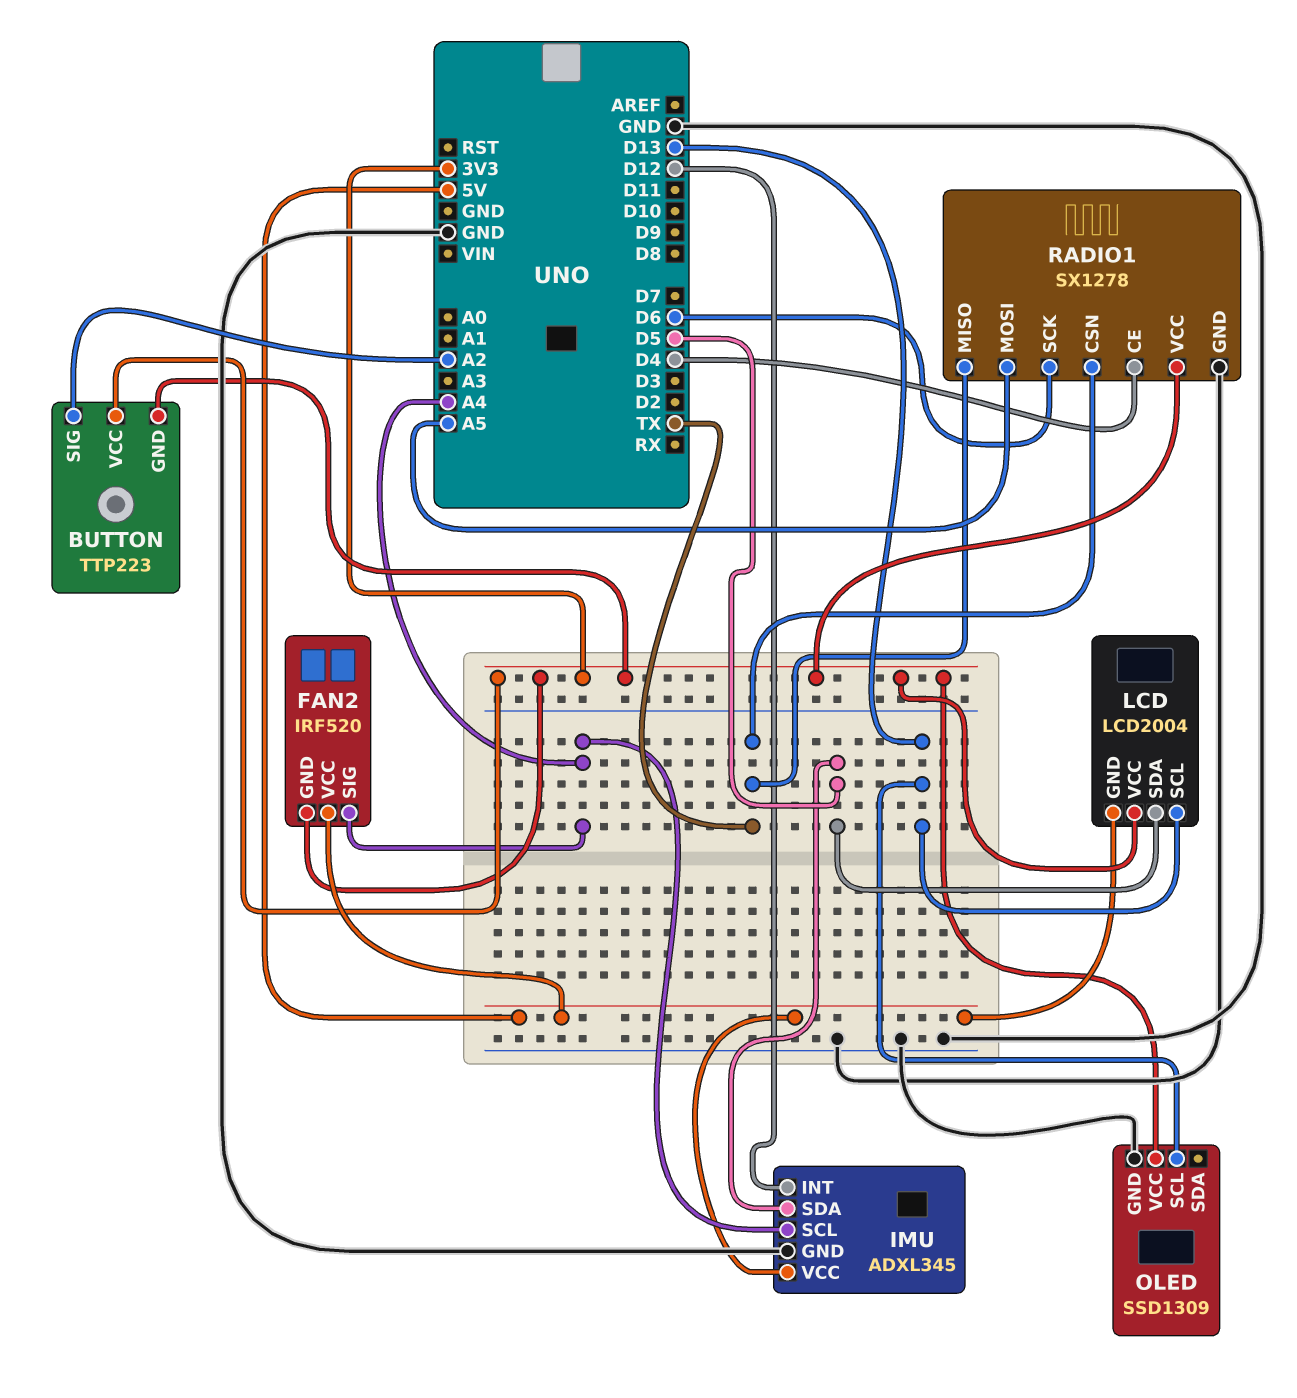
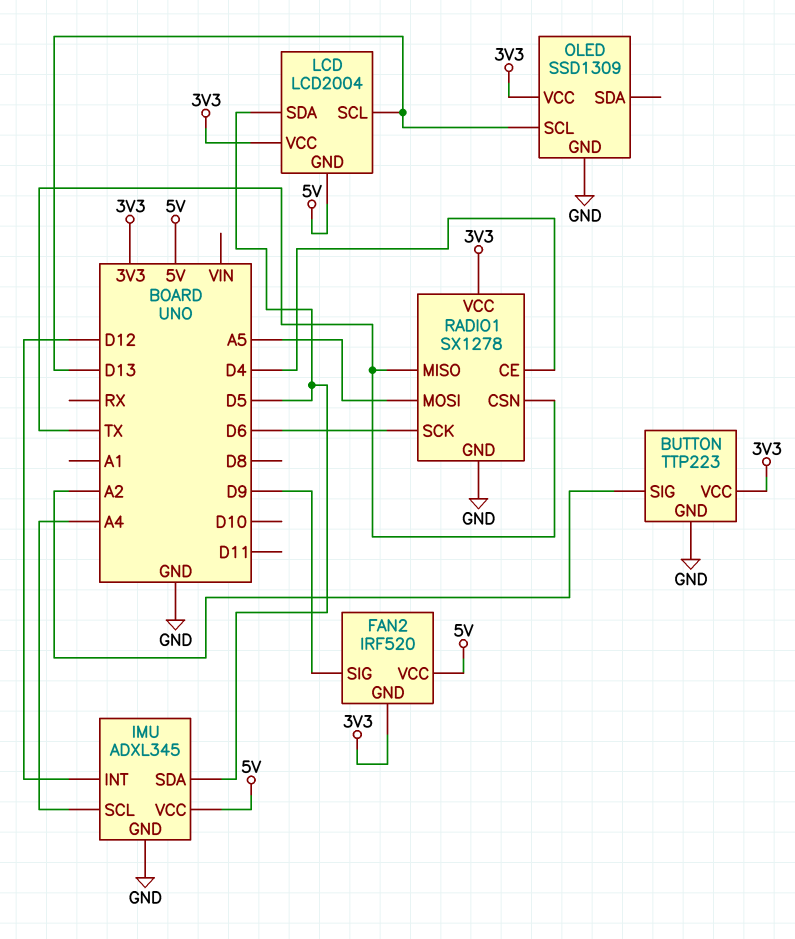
BUTTON pin GND: 3V3 -> GND
FAN2 pin SIG: A4 -> D9

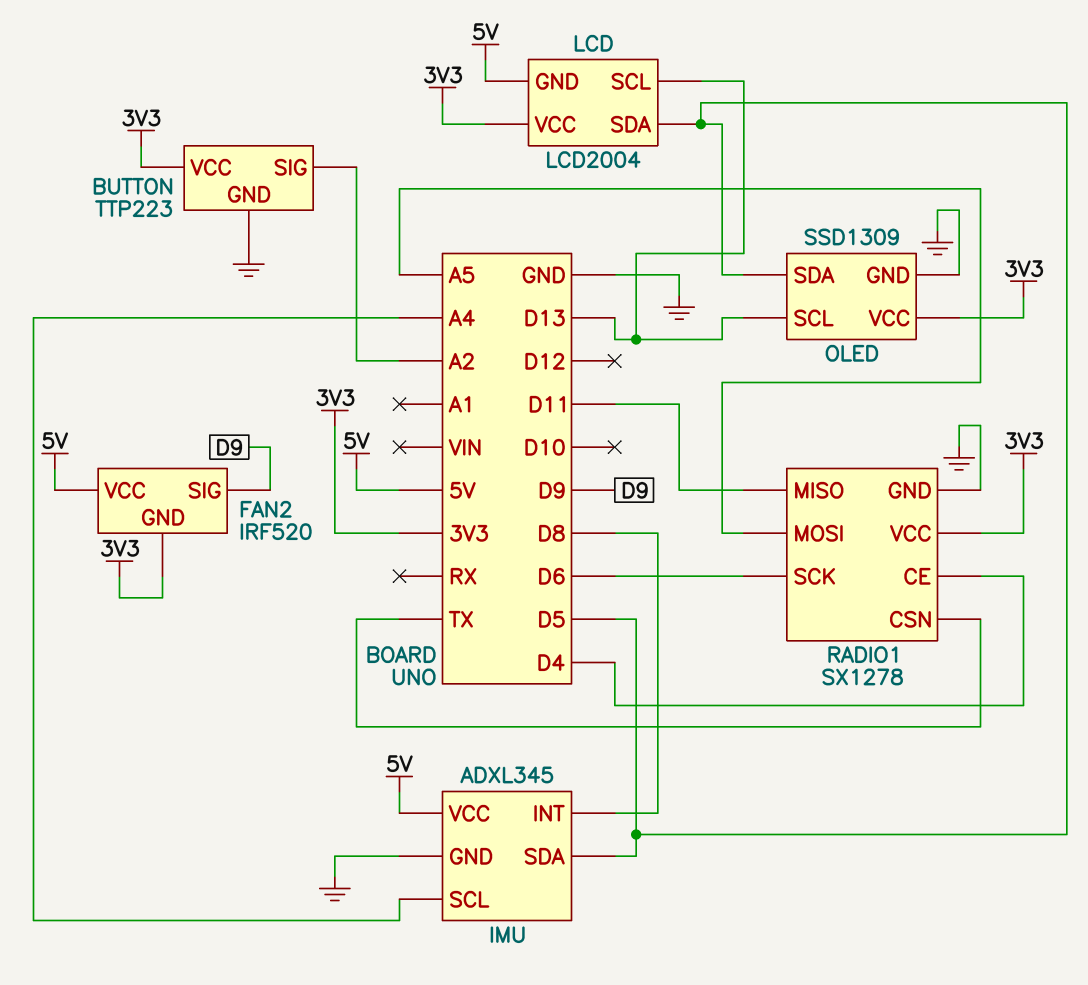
IMU pin INT: D12 -> D8
OLED pin SDA: none -> D5
RADIO1 pin MISO: TX -> D11

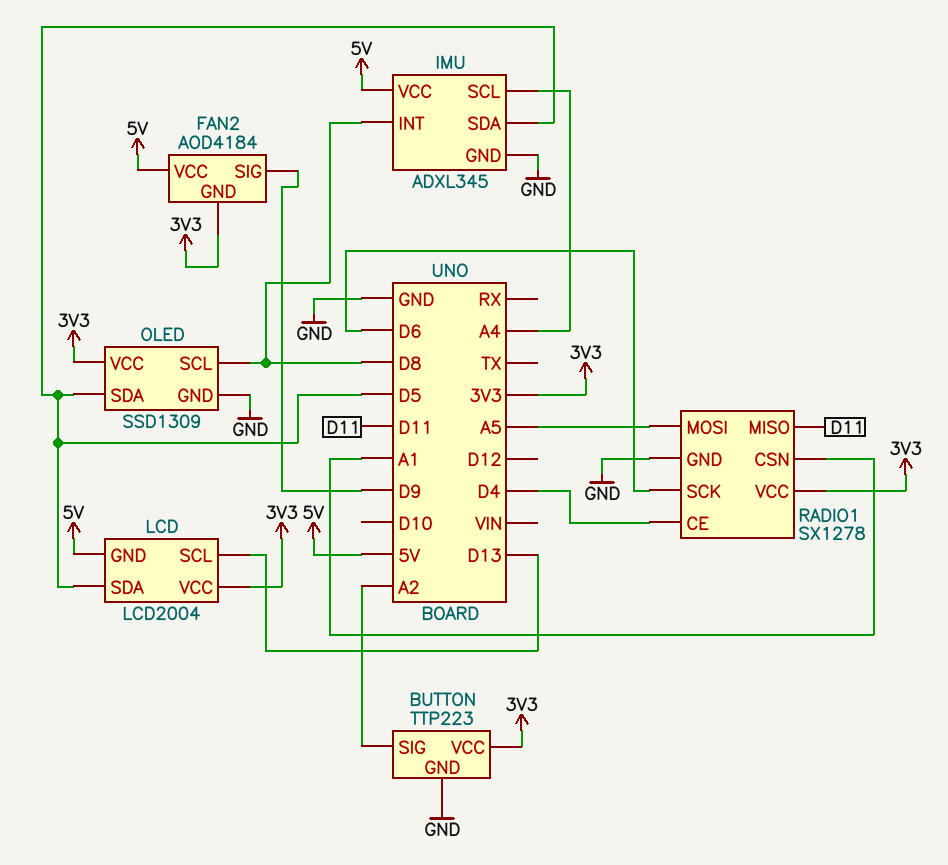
FAN2: IRF520 -> AOD4184
OLED pin SCL: D13 -> D8
RADIO1 pin CSN: TX -> A1

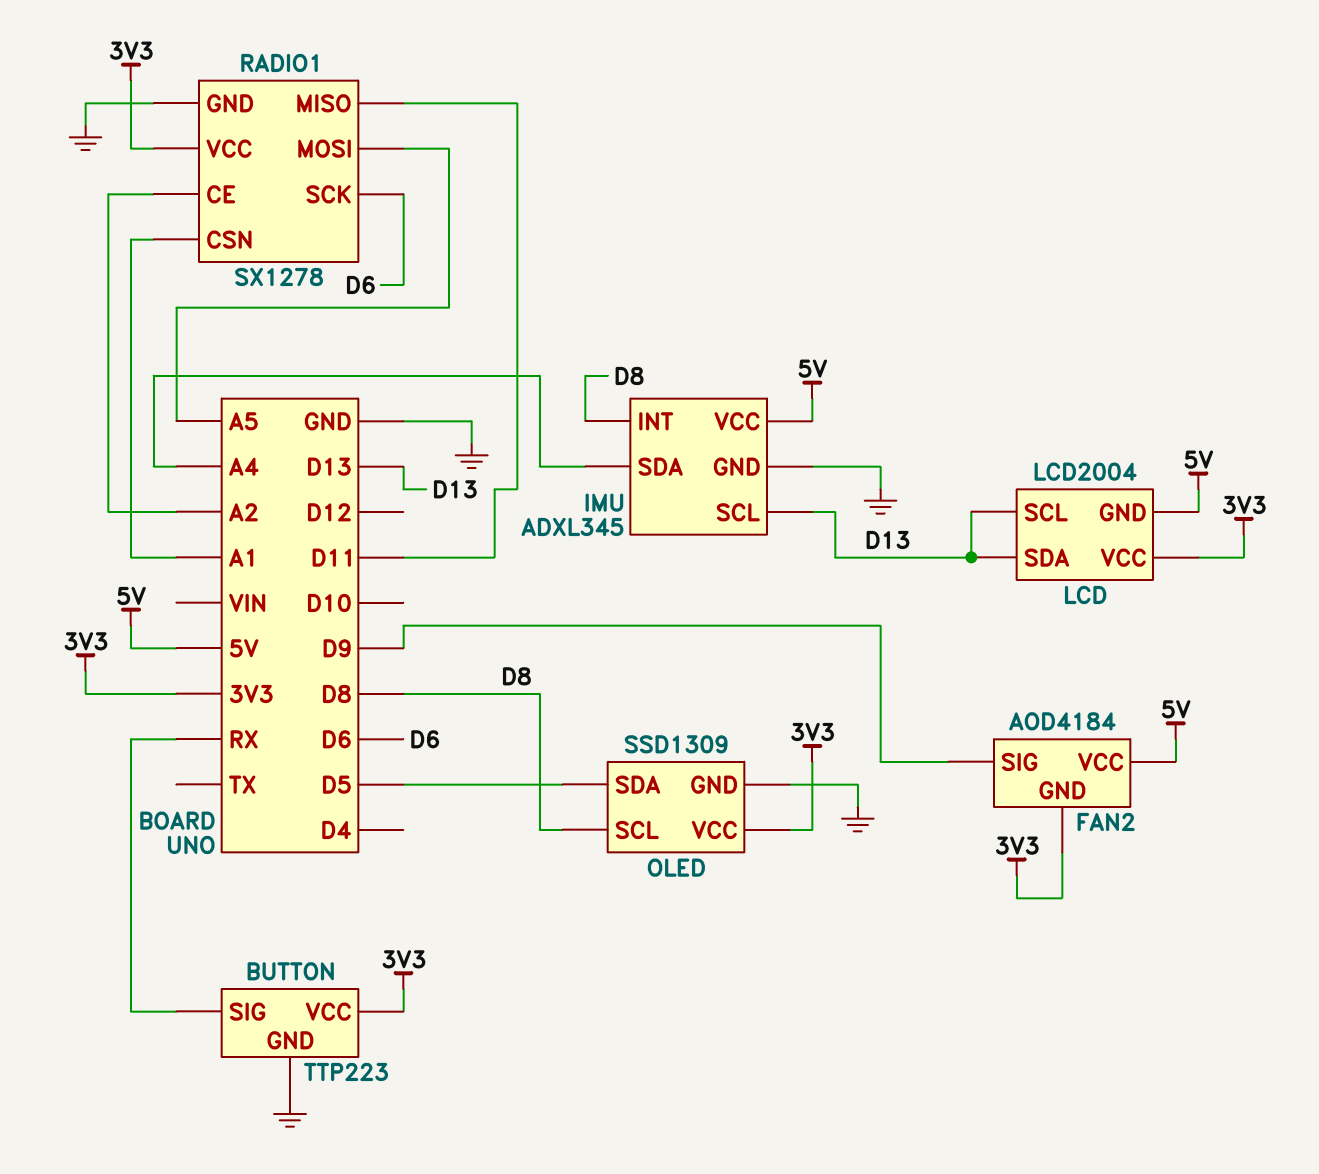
BUTTON pin SIG: A2 -> RX
IMU pin SCL: A4 -> D13
IMU pin SDA: D5 -> A4
LCD pin SDA: D5 -> D13
RADIO1 pin CE: D4 -> A2

